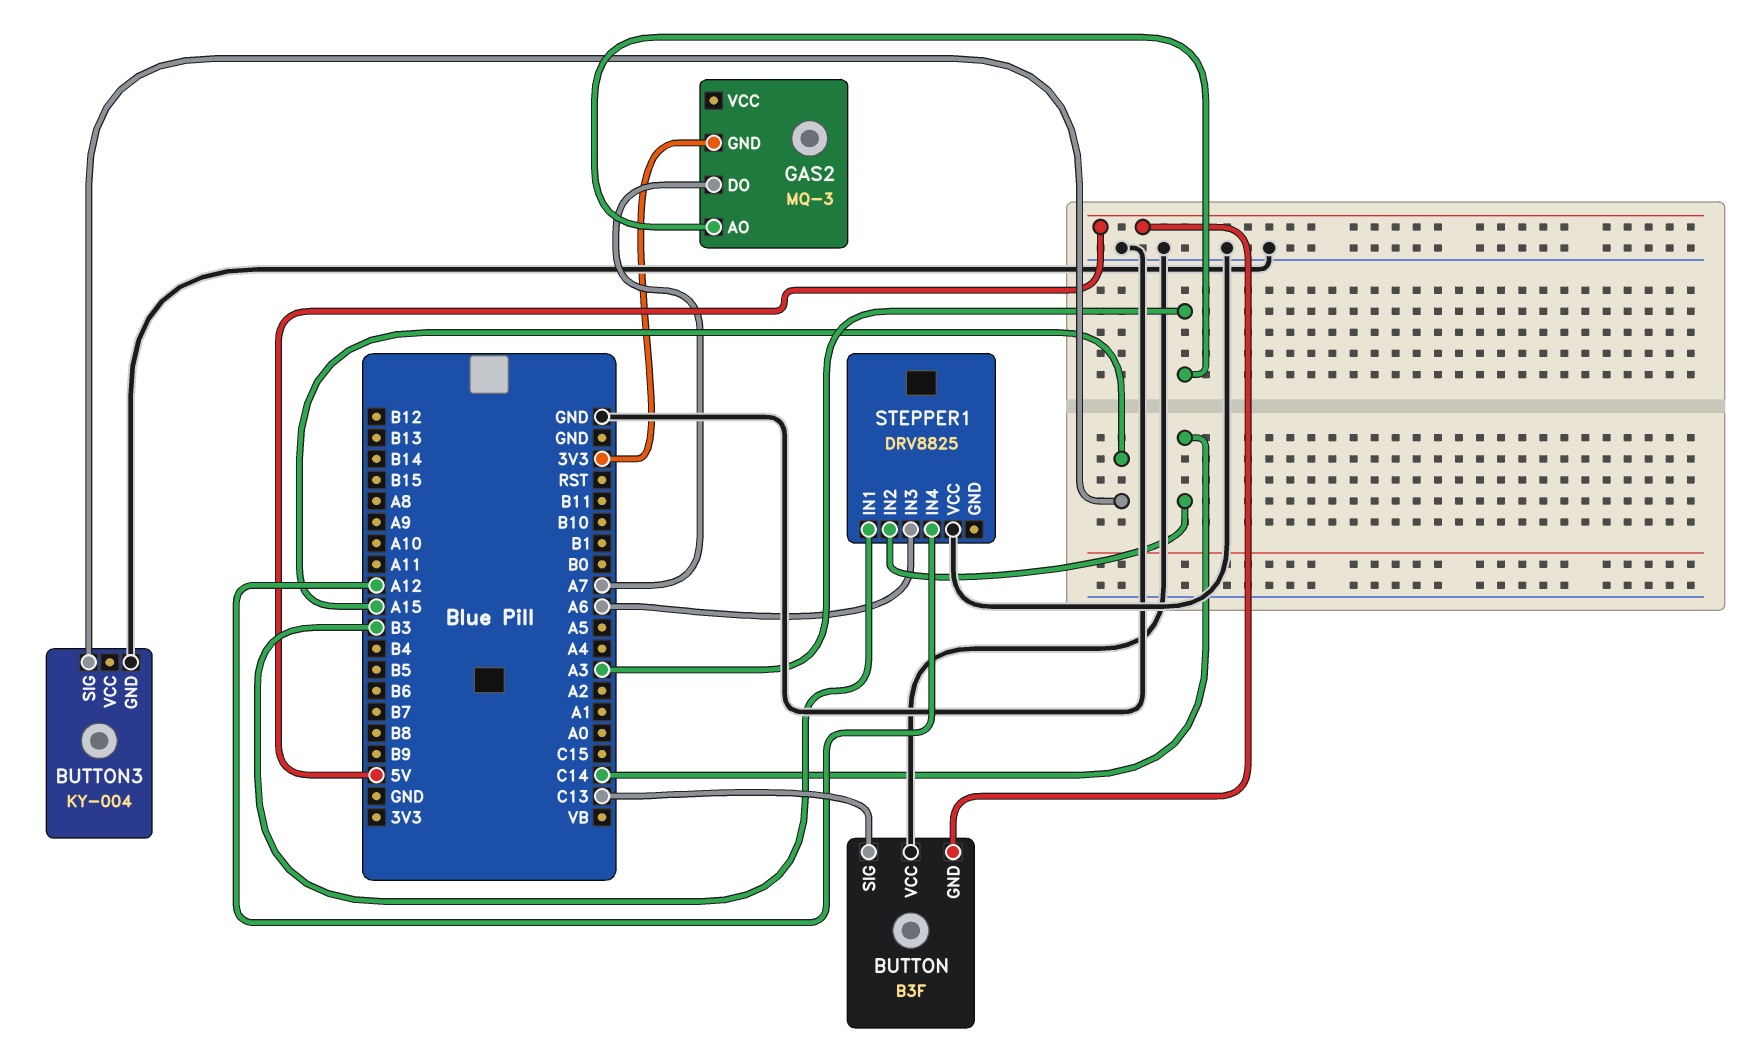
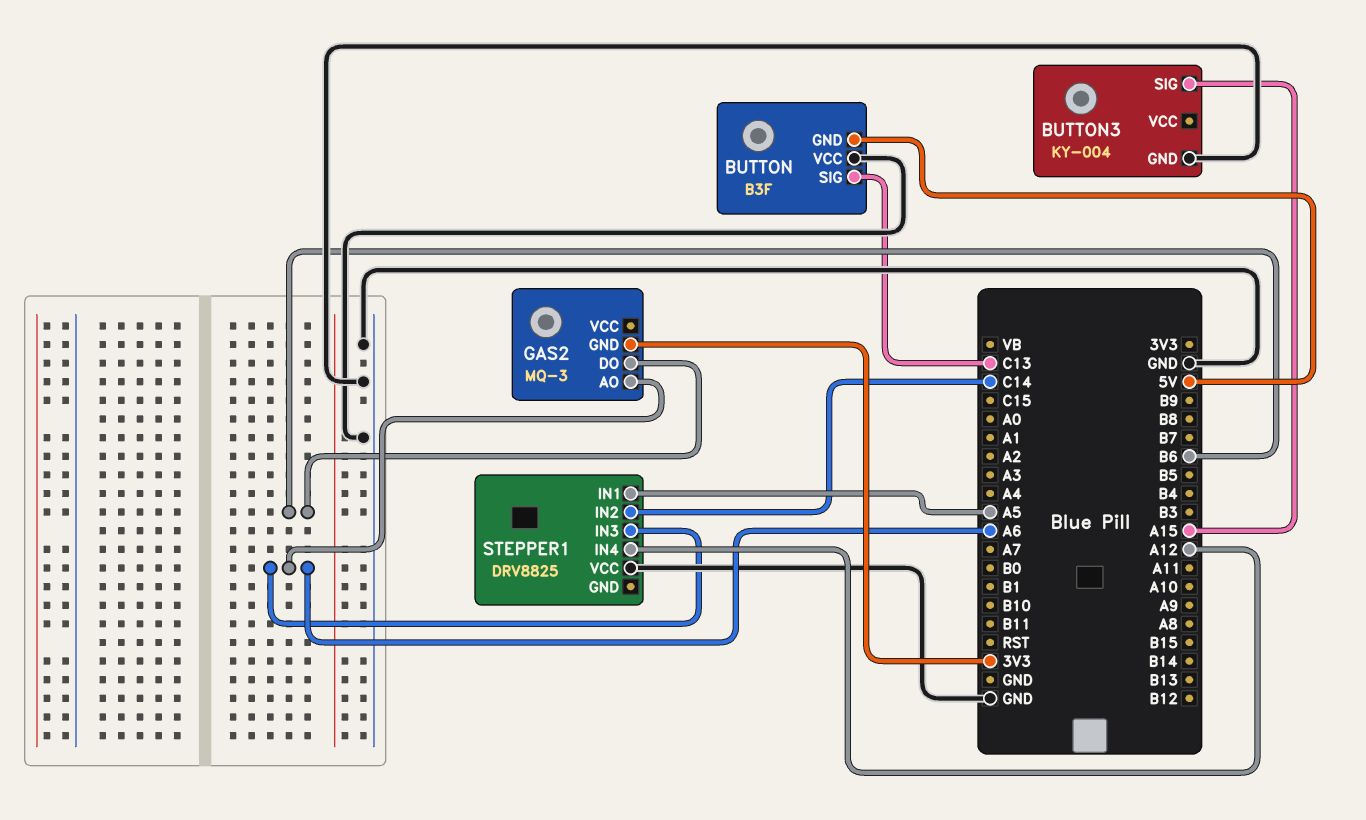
GAS2 pin AO: A3 -> A6
GAS2 pin DO: A7 -> B6
STEPPER1 pin IN1: B3 -> A5

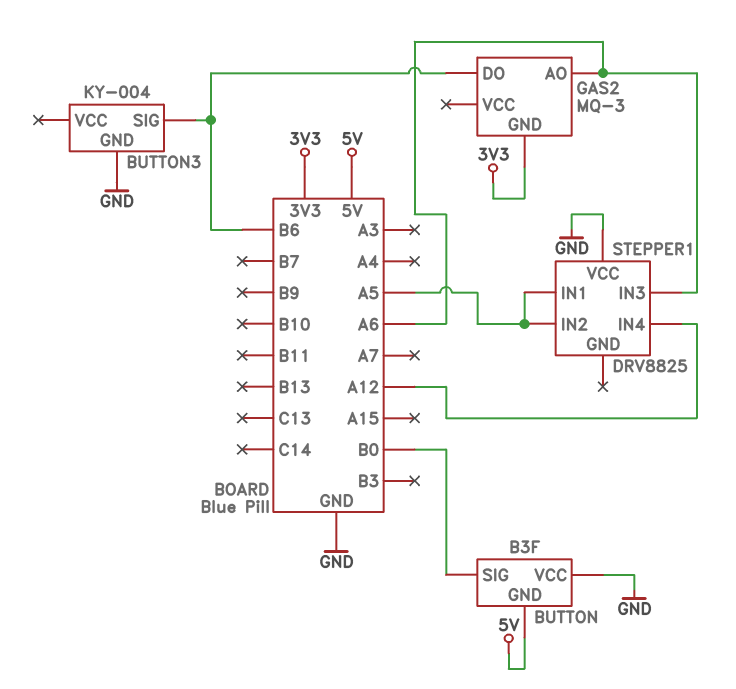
BUTTON pin SIG: C13 -> B0
BUTTON3 pin SIG: A15 -> B6
STEPPER1 pin IN2: C14 -> A5

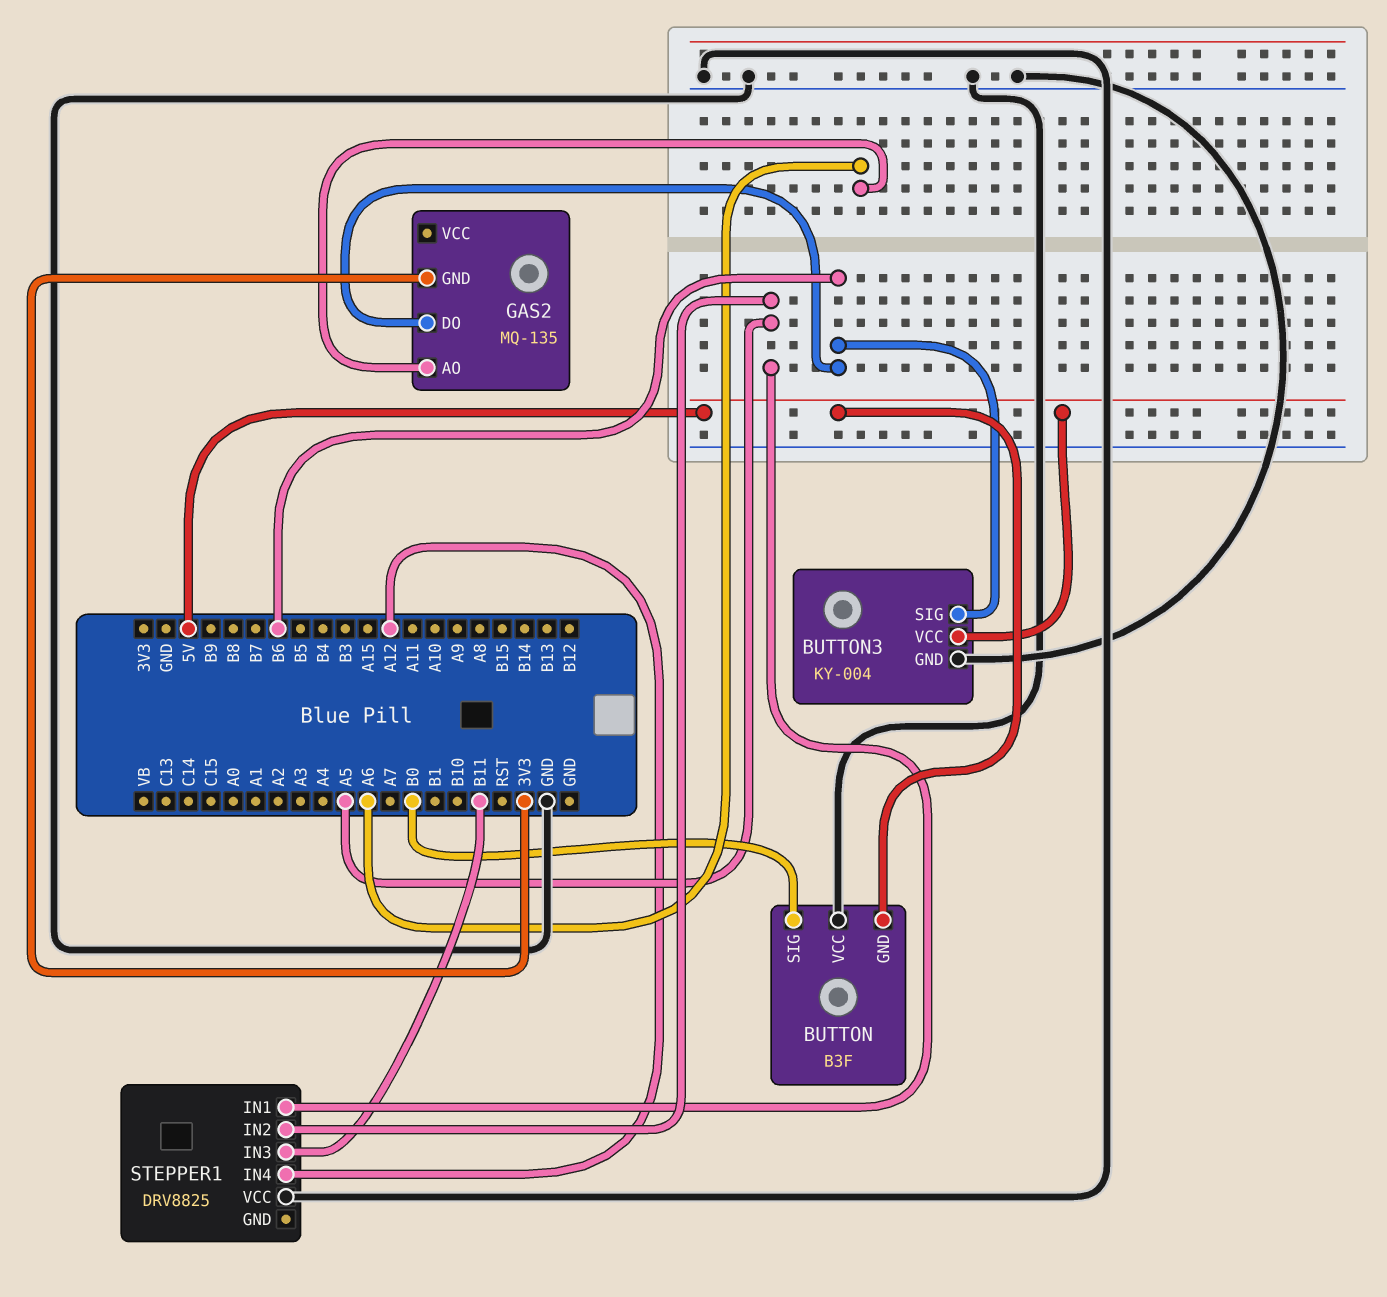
BUTTON3 pin VCC: none -> 5V
GAS2: MQ-3 -> MQ-135
STEPPER1 pin IN3: A6 -> B11

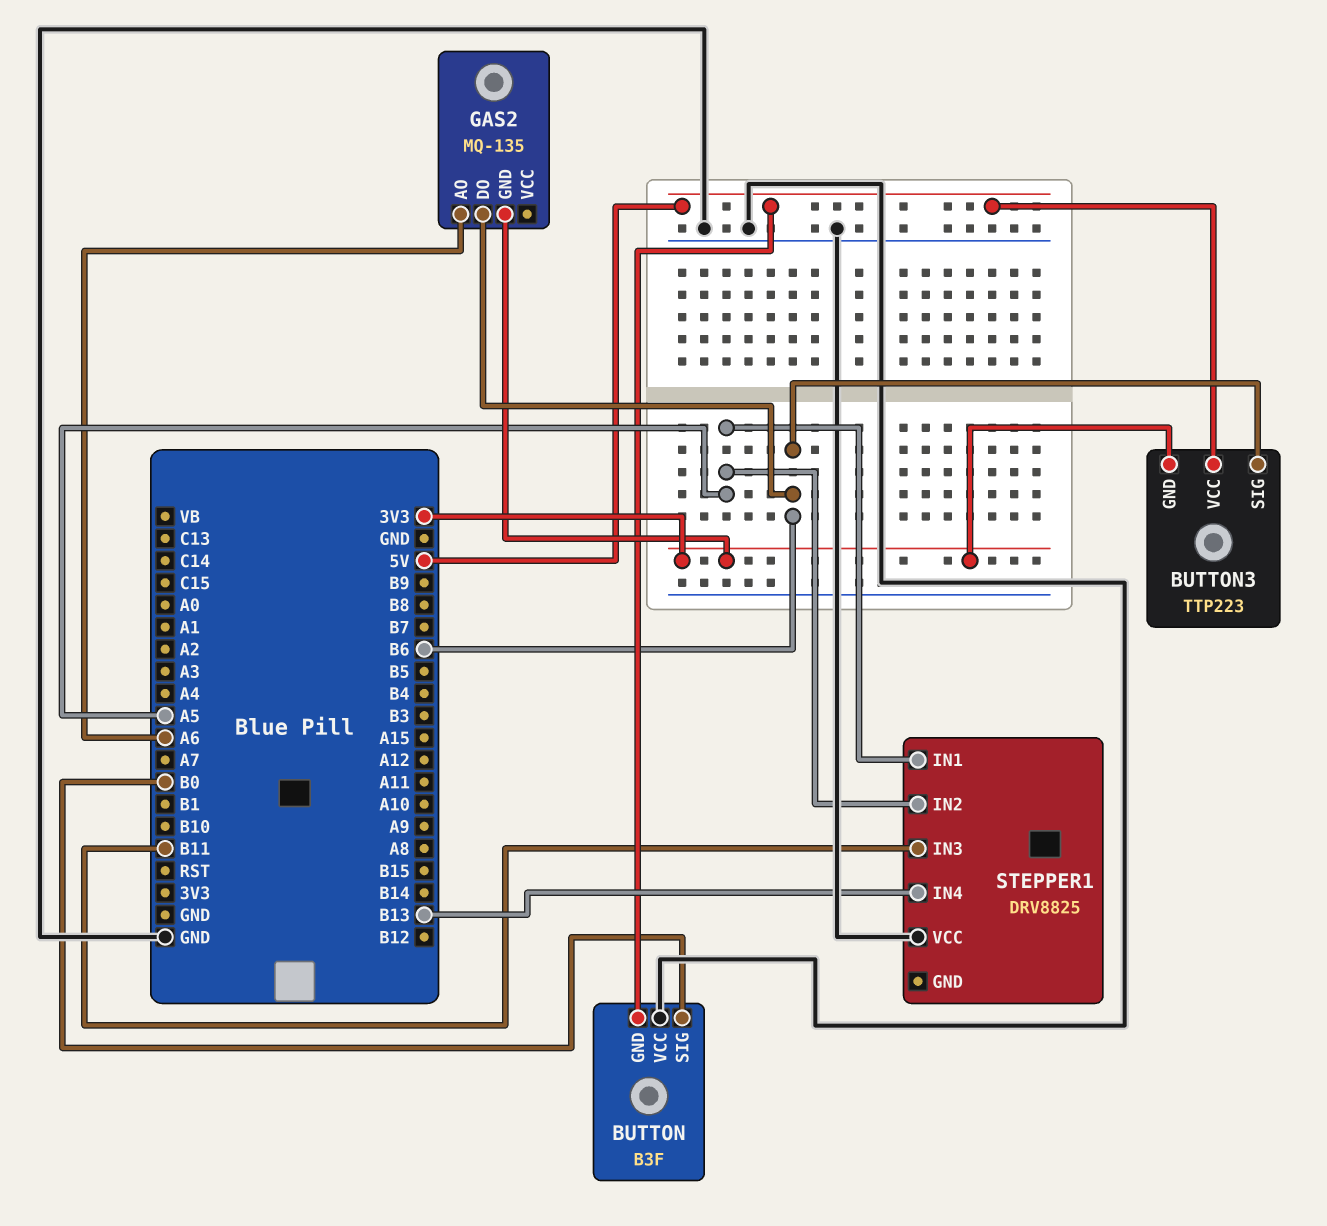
BUTTON3: KY-004 -> TTP223
BUTTON3 pin GND: GND -> 3V3
STEPPER1 pin IN4: A12 -> B13

